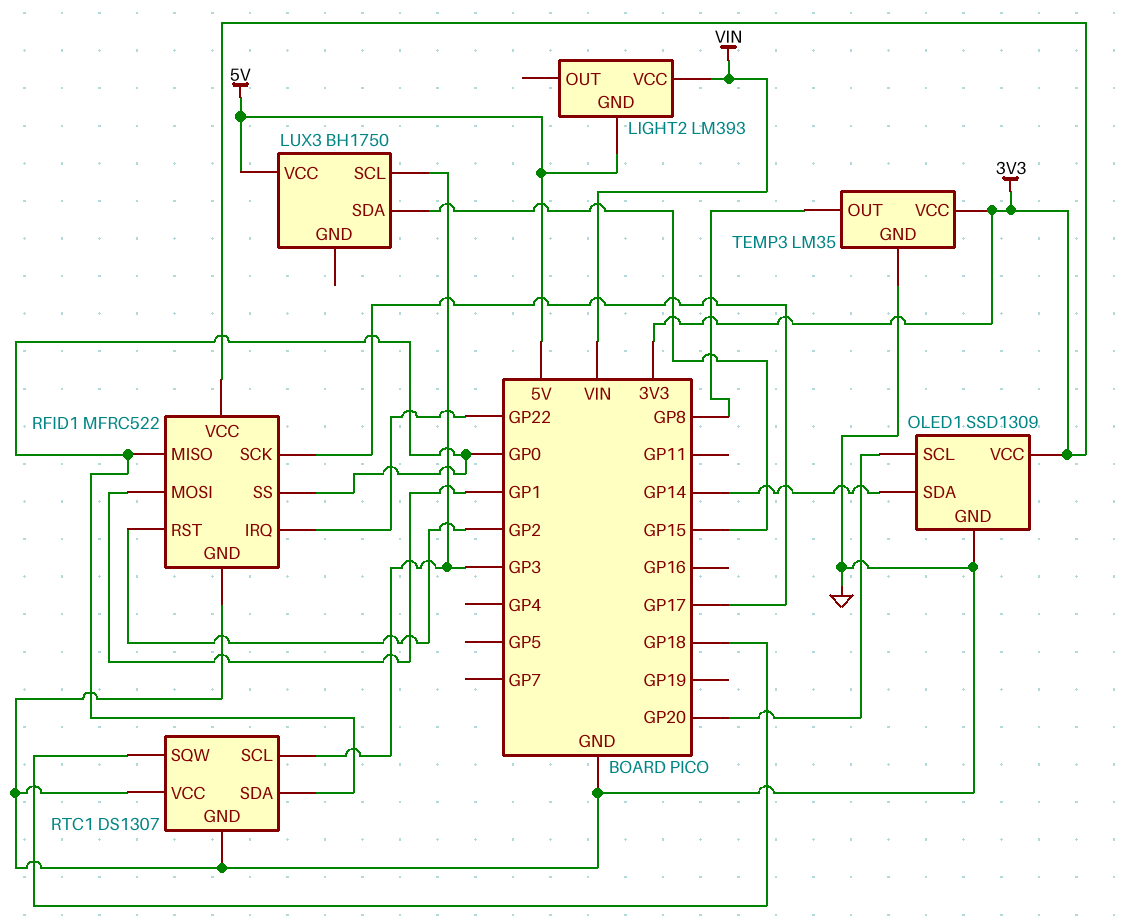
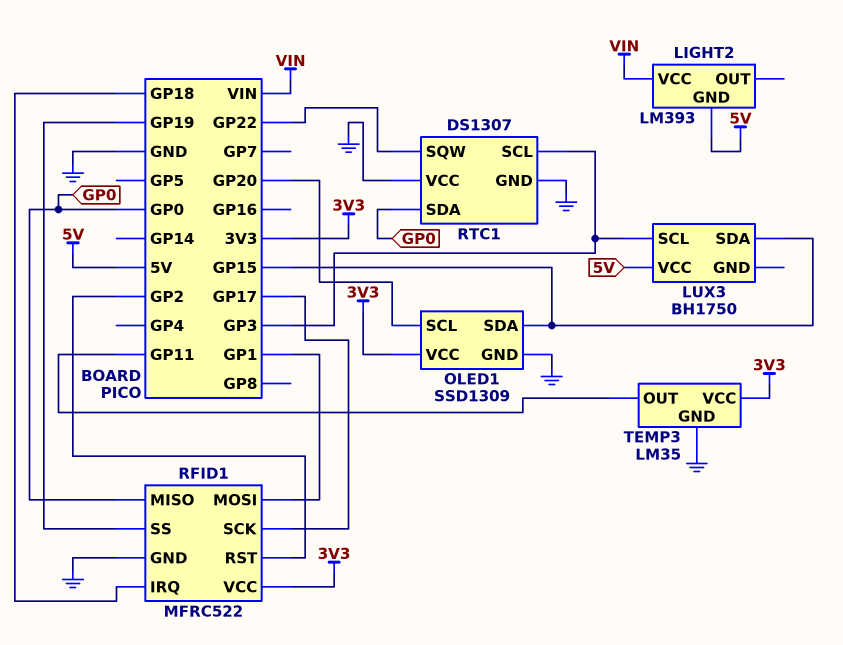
OLED1 pin SDA: GP14 -> GP15
RFID1 pin IRQ: GP22 -> GP18
RFID1 pin SS: GP0 -> GP19
RTC1 pin SQW: GP18 -> GP22
TEMP3 pin OUT: GP8 -> GP11

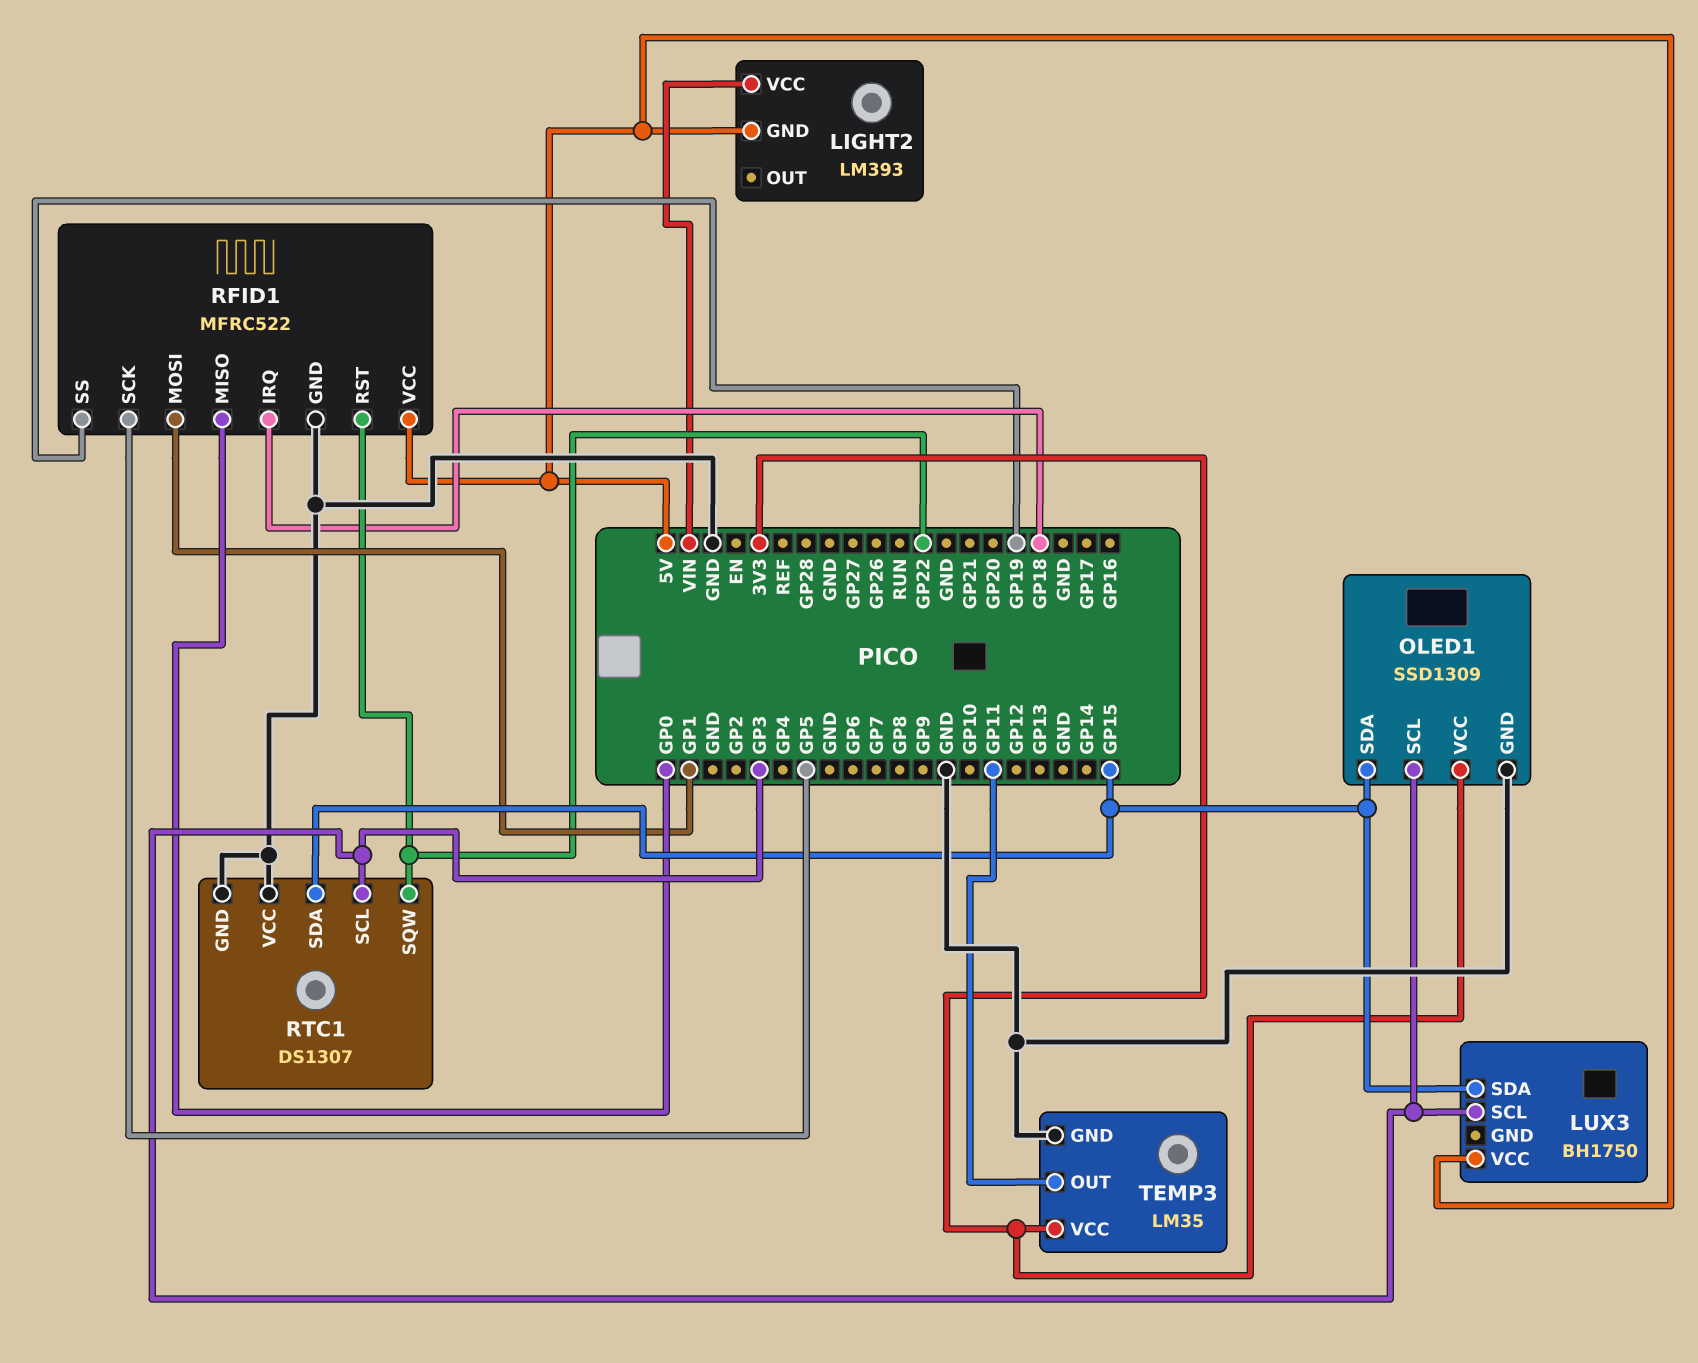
OLED1 pin SCL: GP20 -> GP3
RFID1 pin RST: GP2 -> GP22
RFID1 pin SCK: GP17 -> GP5
RFID1 pin VCC: 3V3 -> 5V
RTC1 pin SDA: GP0 -> GP15

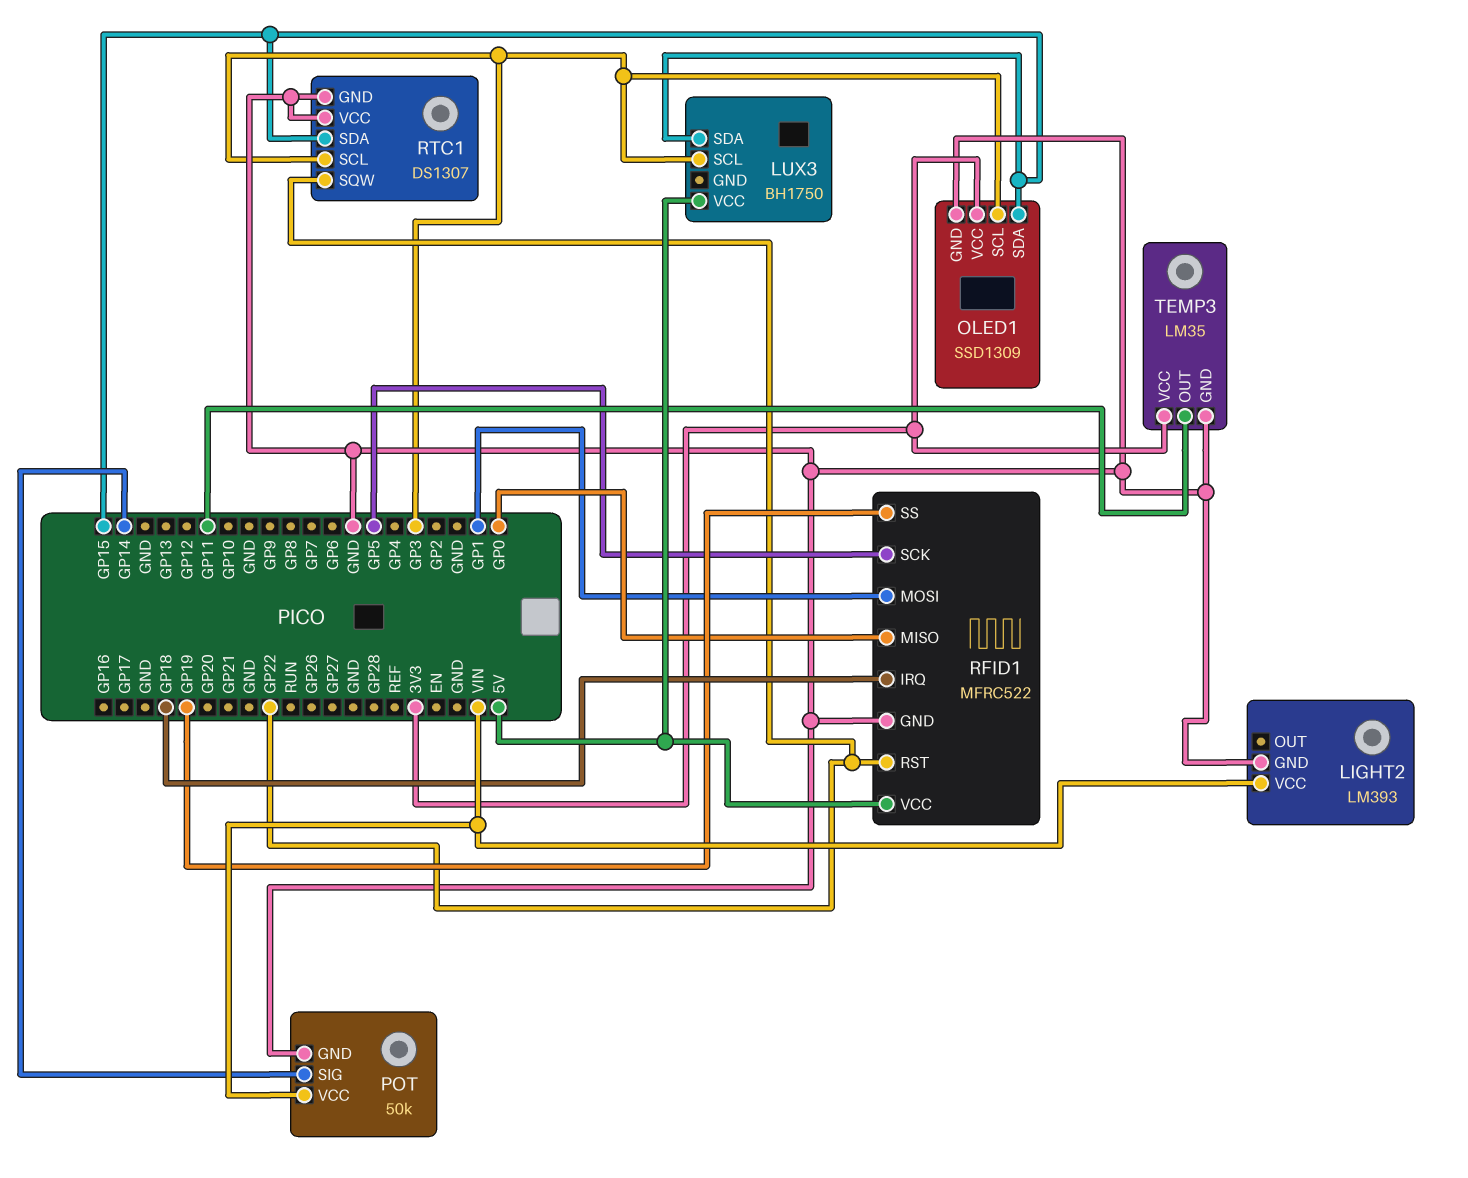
LIGHT2 pin GND: 5V -> GND
POT: none -> 50k
POT pin GND: none -> GND
POT pin SIG: none -> GP14
POT pin VCC: none -> VIN

